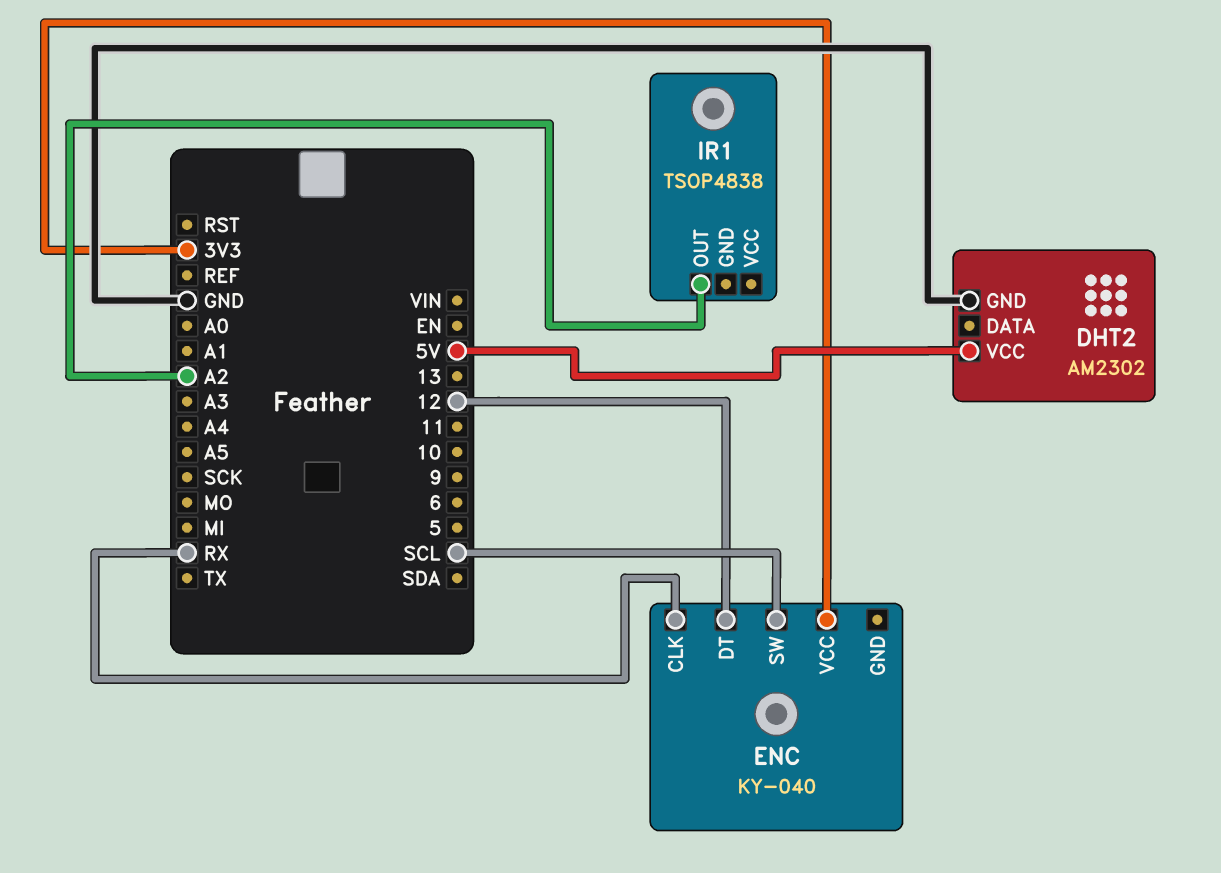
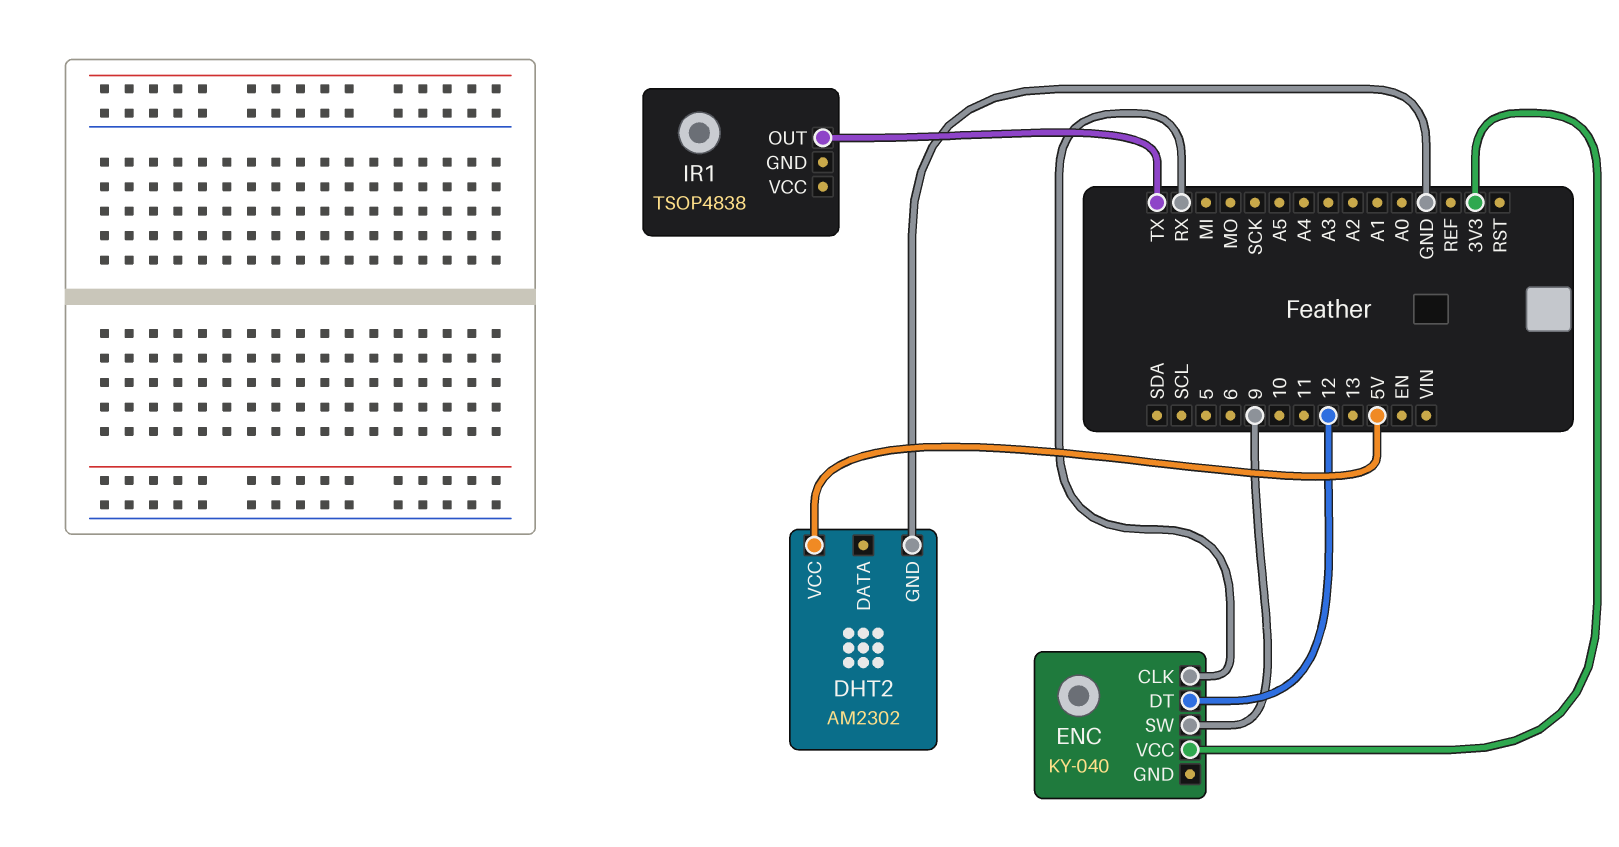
ENC pin SW: SCL -> 9
IR1 pin OUT: A2 -> TX

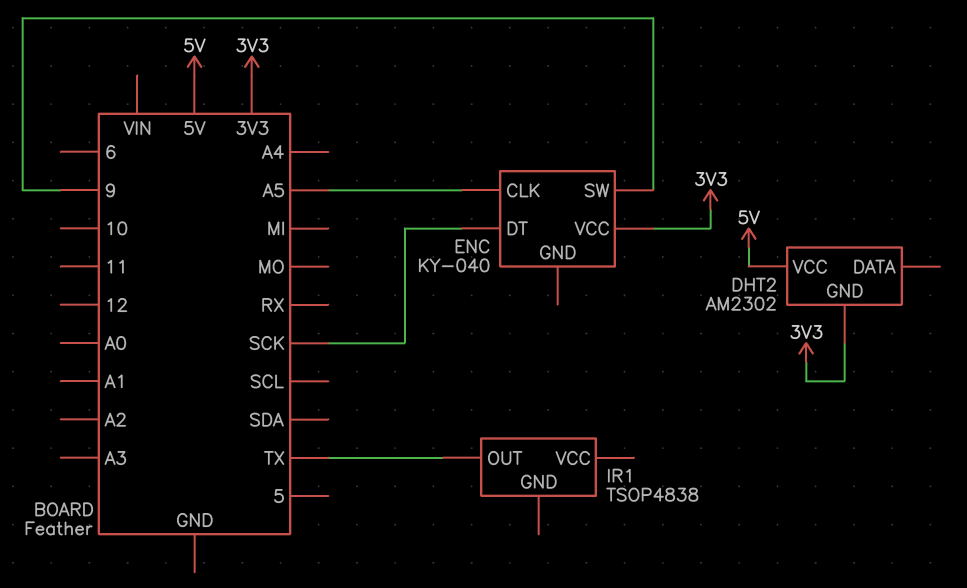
DHT2 pin GND: GND -> 3V3
ENC pin CLK: RX -> A5
ENC pin DT: 12 -> SCK

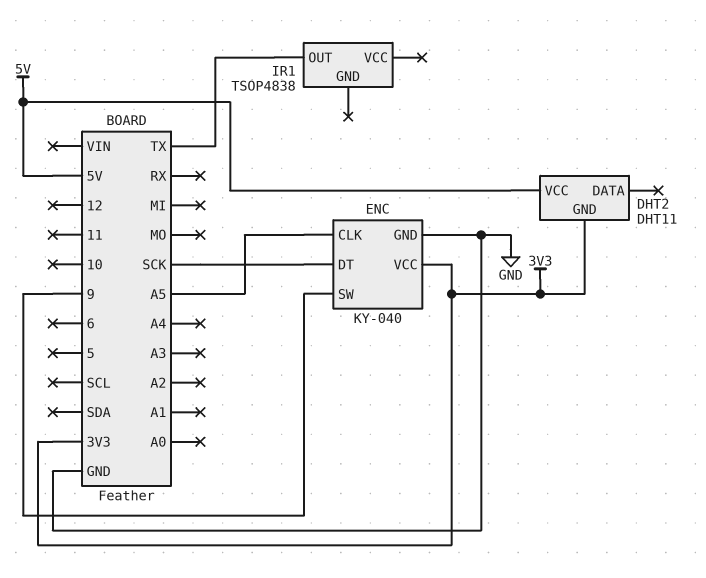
DHT2: AM2302 -> DHT11
ENC pin GND: none -> GND

